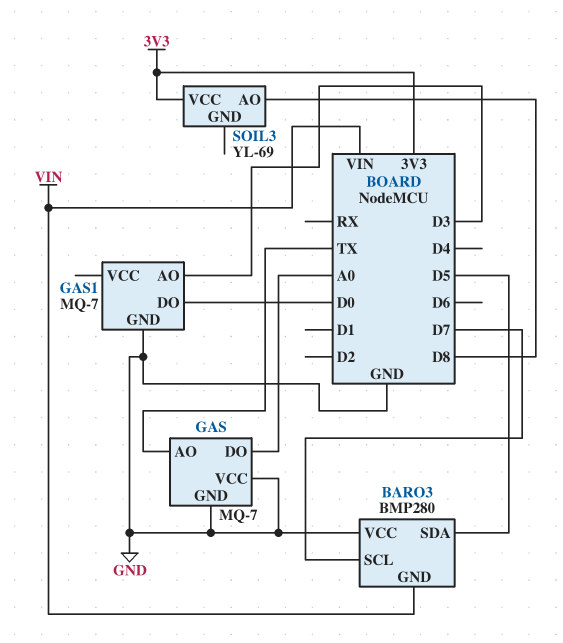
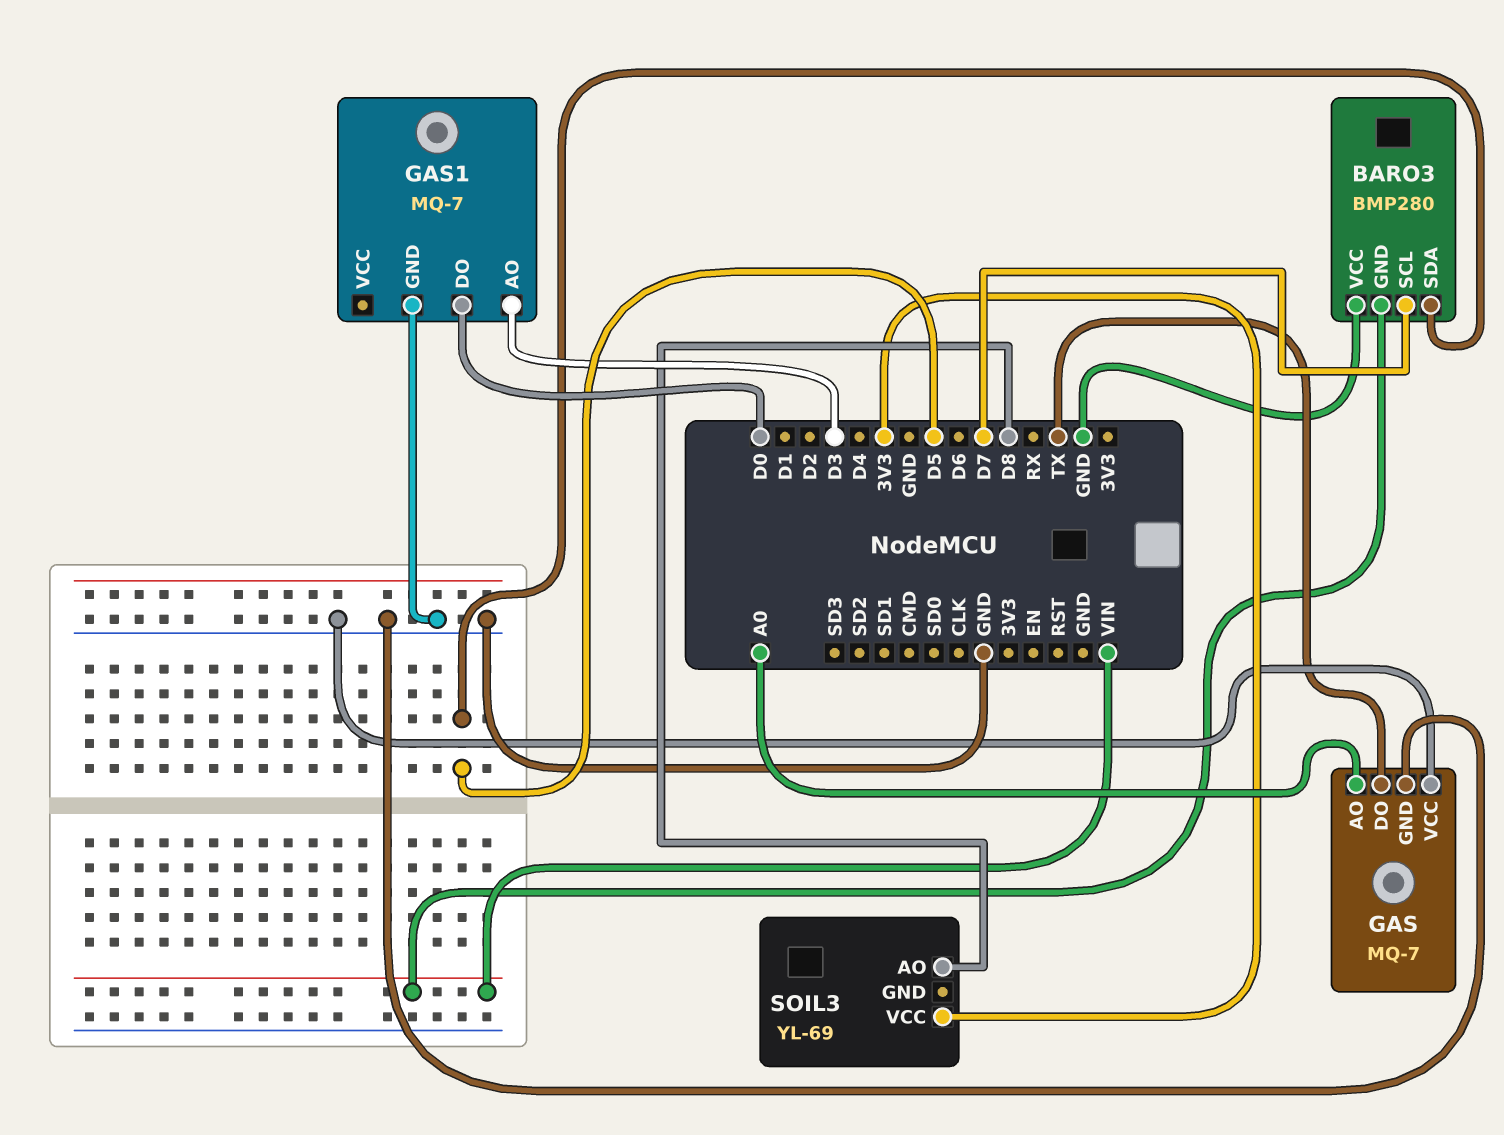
GAS pin AO: TX -> A0
GAS pin DO: A0 -> TX

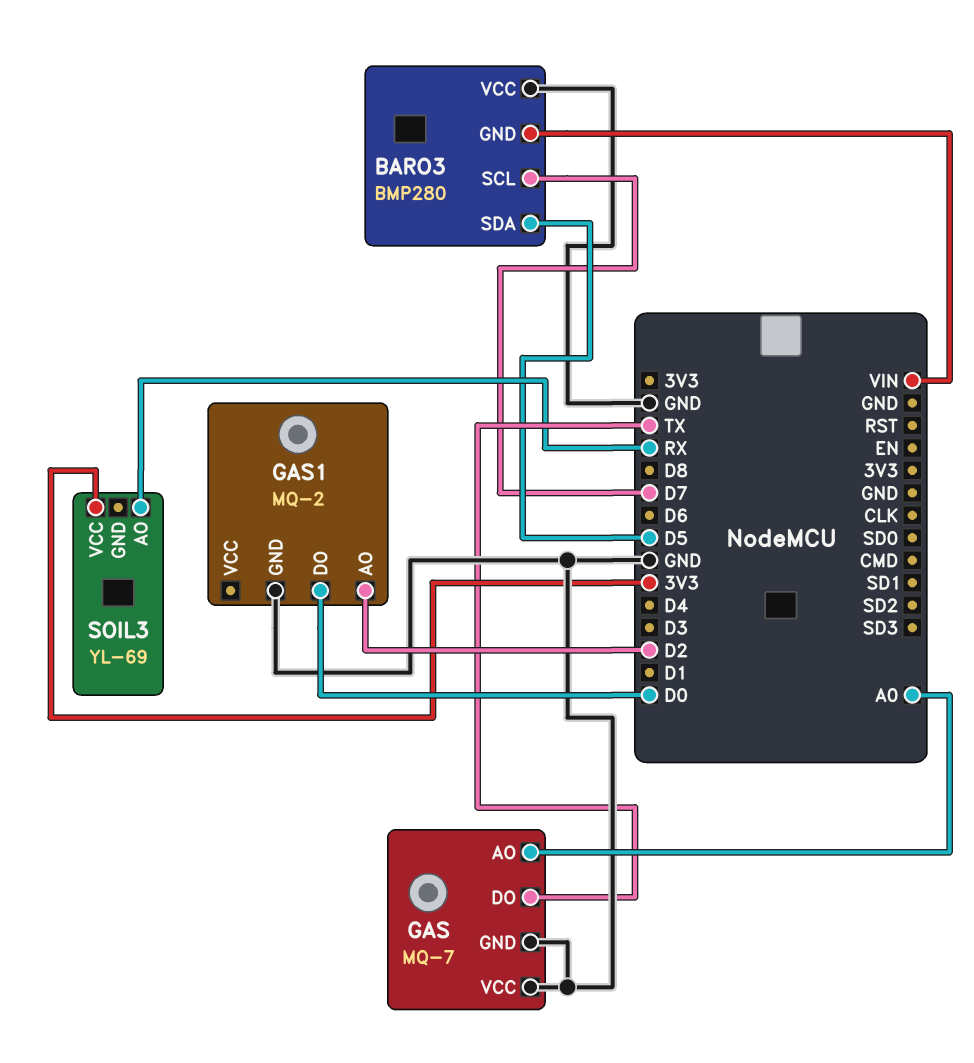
GAS1: MQ-7 -> MQ-2
GAS1 pin AO: D3 -> D2
SOIL3 pin AO: D8 -> RX

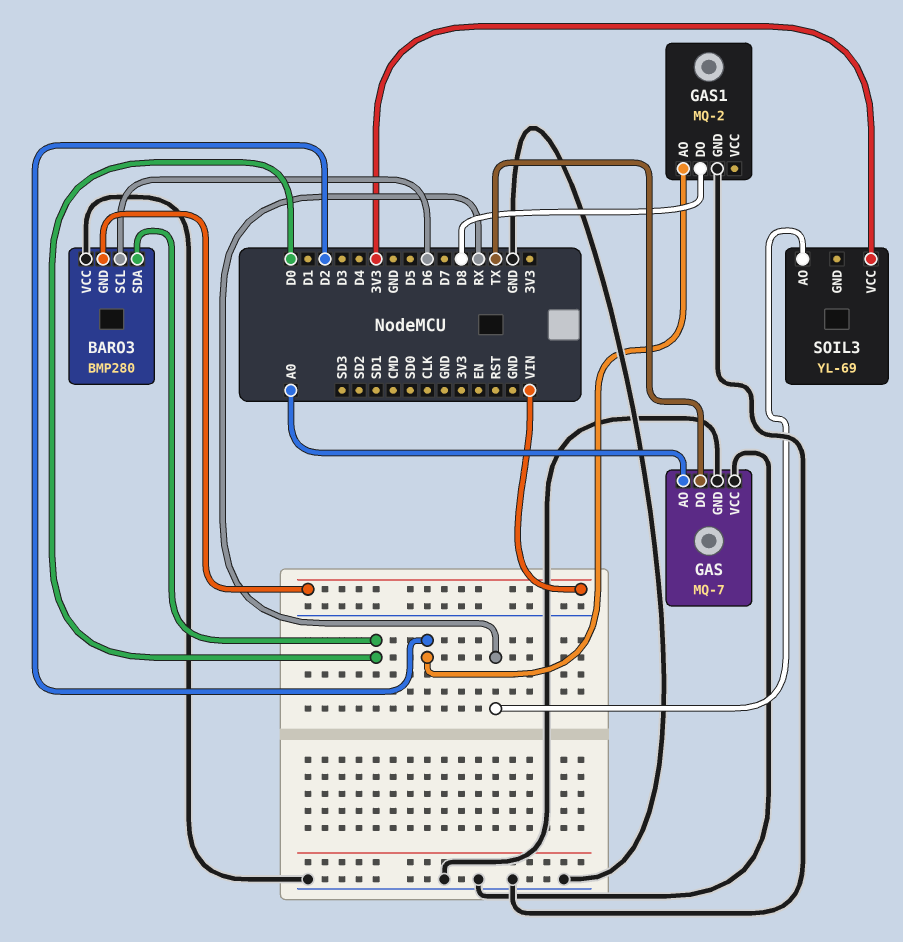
BARO3 pin SCL: D7 -> D6
BARO3 pin SDA: D5 -> D0
GAS1 pin DO: D0 -> D8

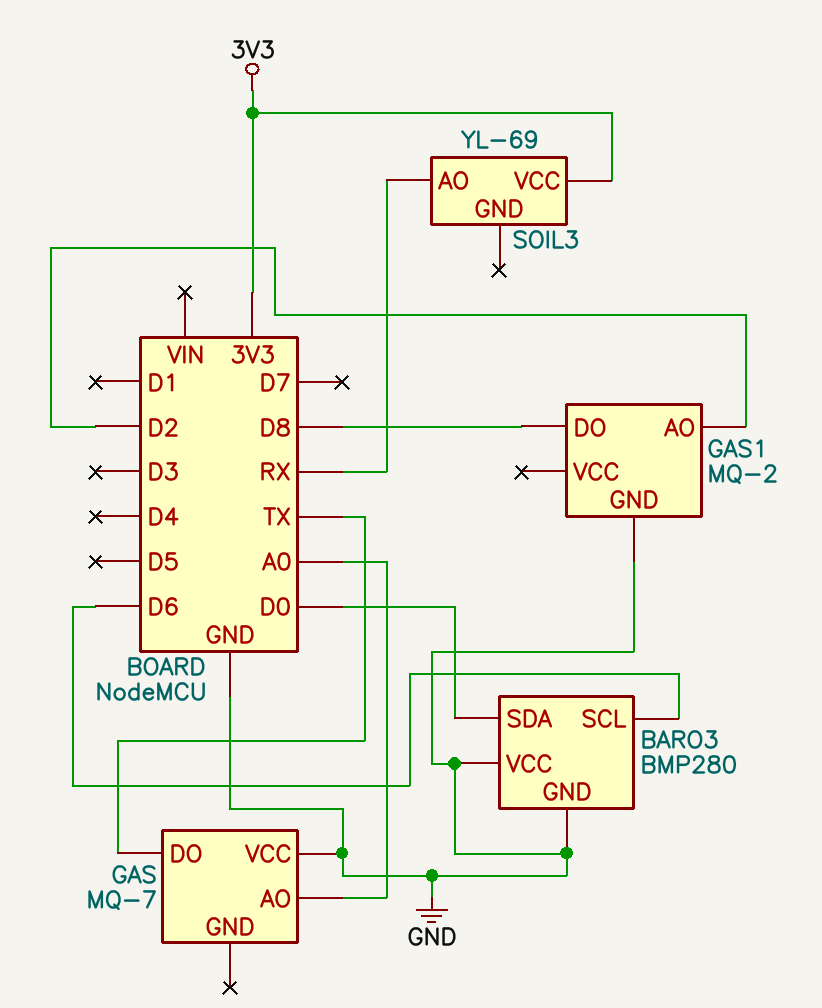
BARO3 pin GND: VIN -> GND
GAS pin GND: GND -> none

